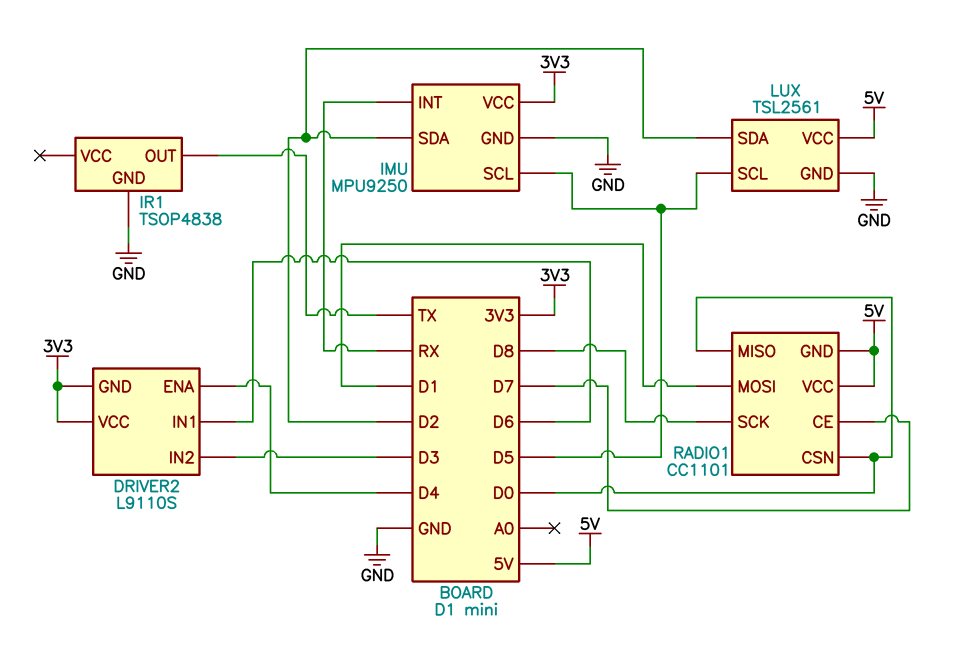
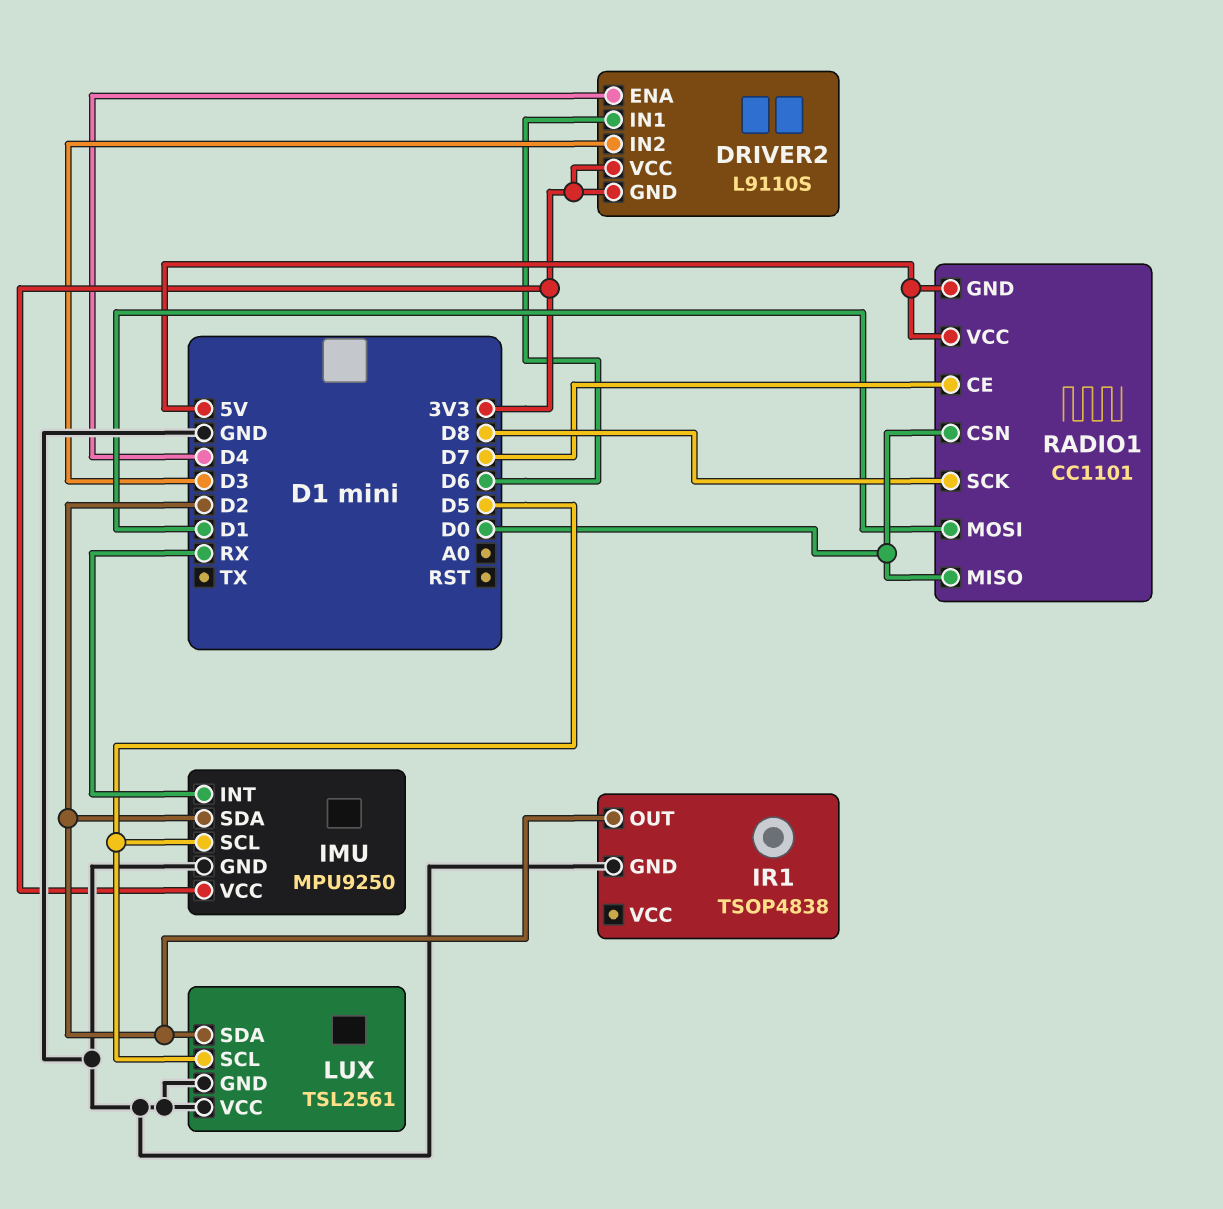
IR1 pin OUT: TX -> D2
LUX pin VCC: 5V -> GND

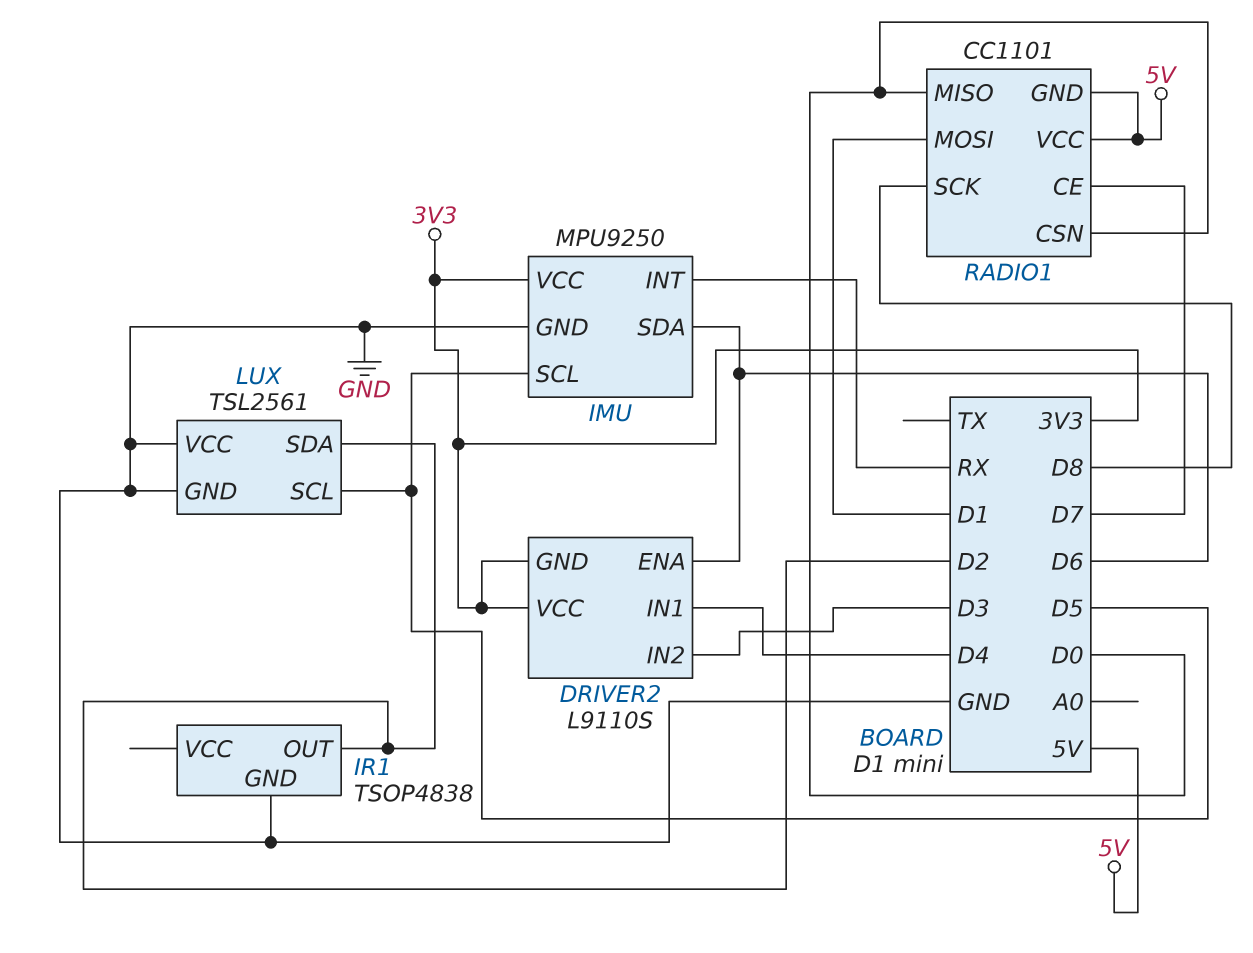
DRIVER2 pin ENA: D4 -> D6
DRIVER2 pin IN1: D6 -> D4
IMU pin SDA: D2 -> D6

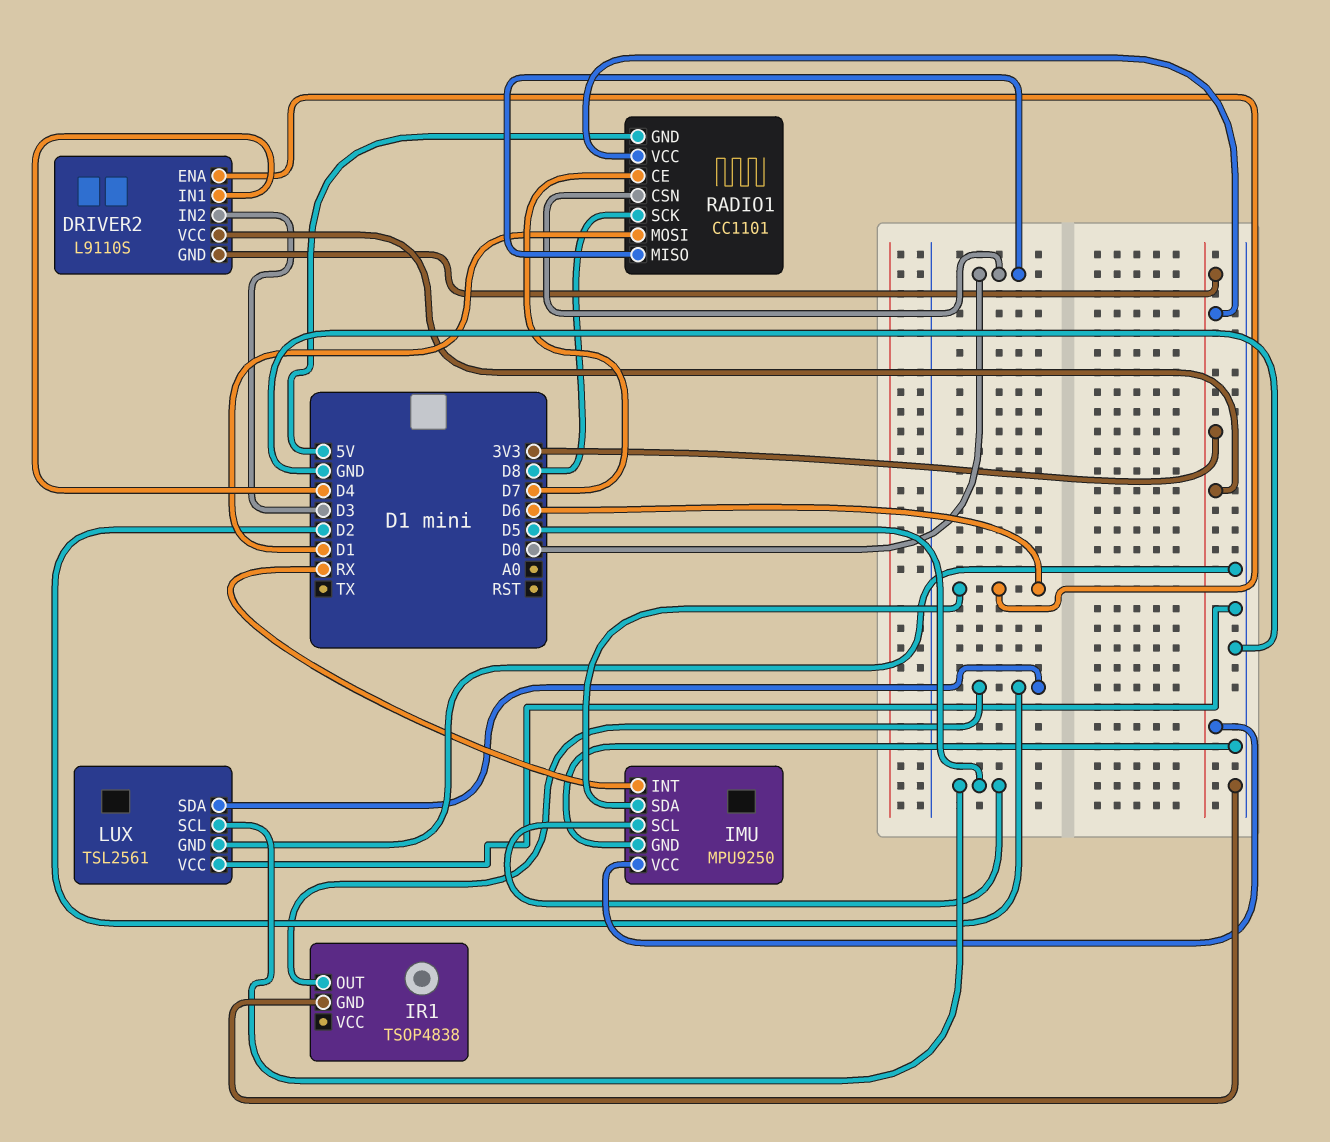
RADIO1 pin VCC: 5V -> 3V3

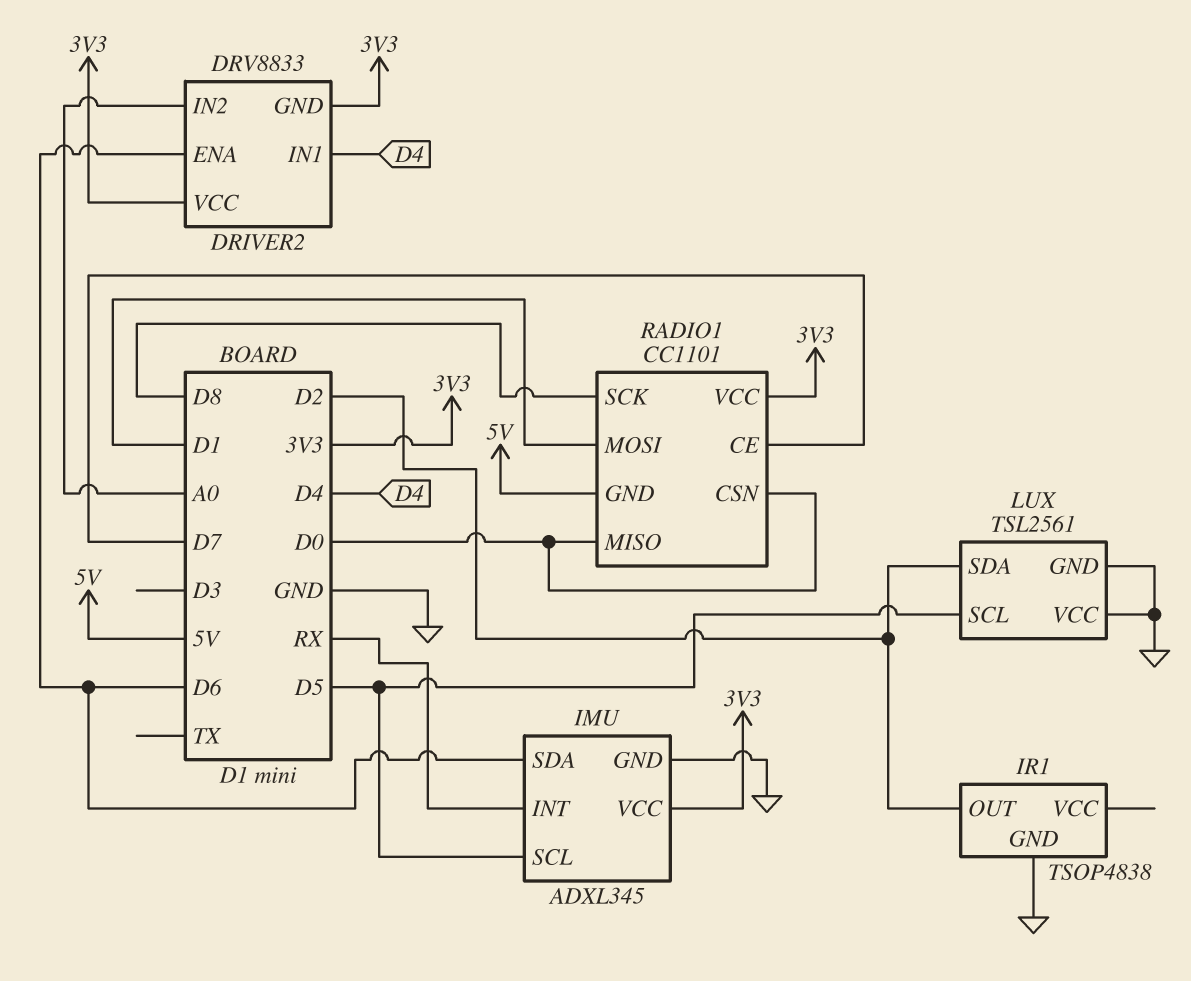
DRIVER2: L9110S -> DRV8833
DRIVER2 pin IN2: D3 -> A0
IMU: MPU9250 -> ADXL345

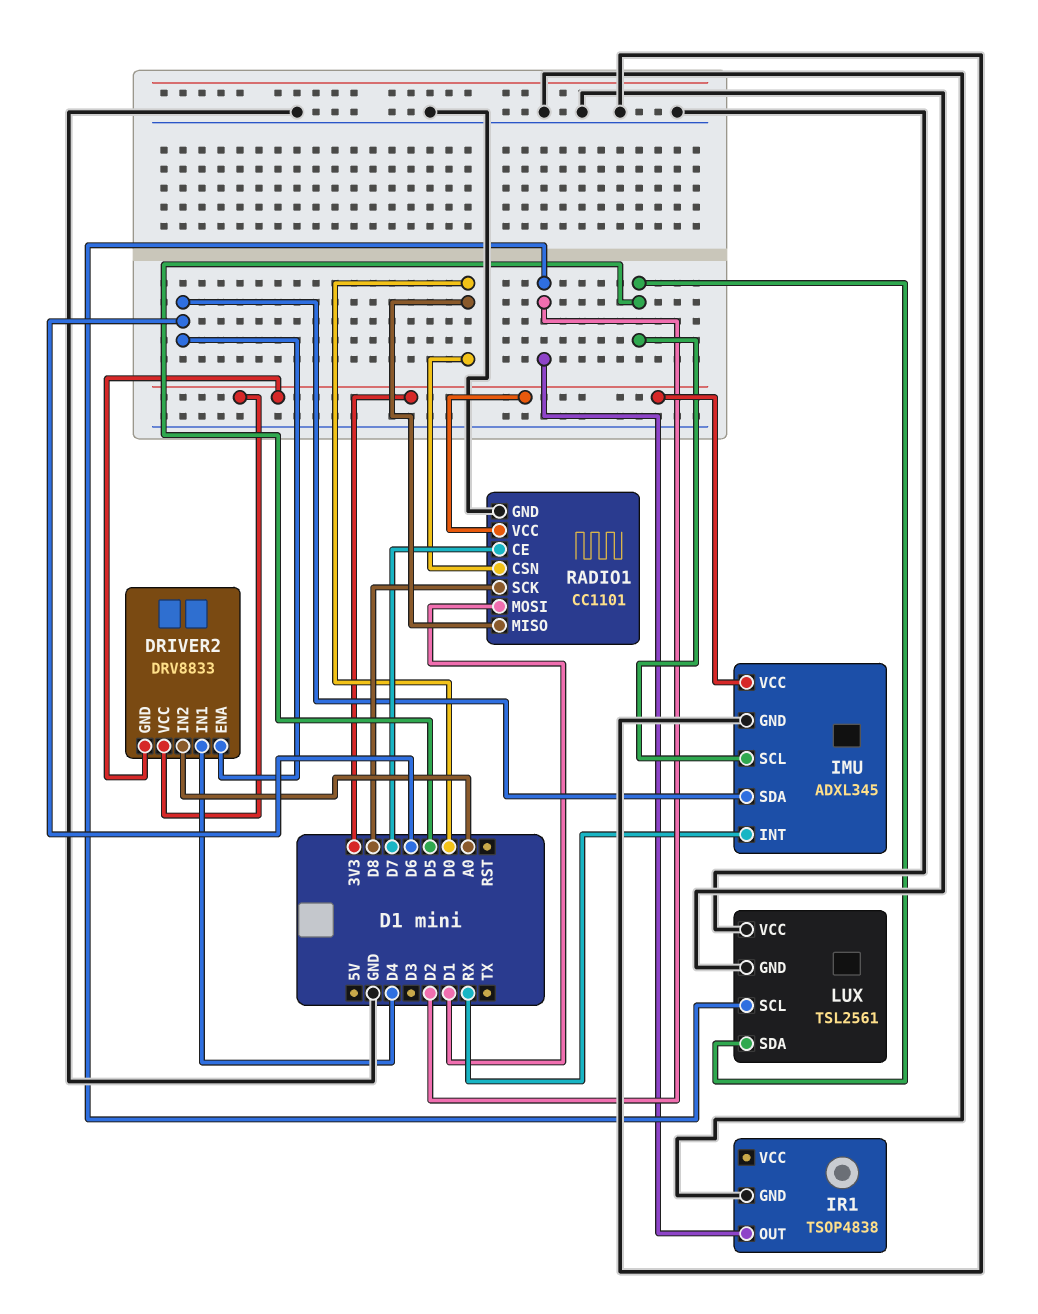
LUX pin SCL: D5 -> D2
LUX pin SDA: D2 -> D5
RADIO1 pin GND: 5V -> GND

